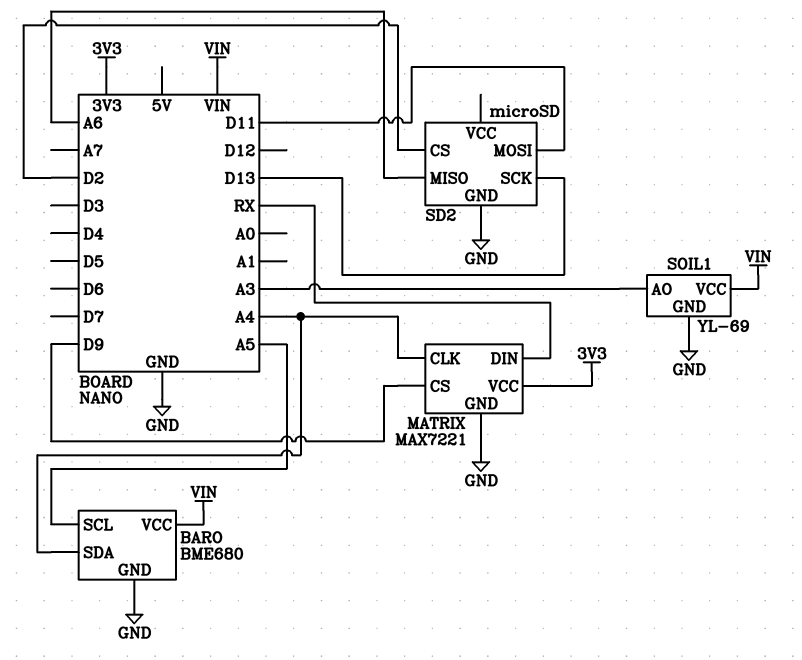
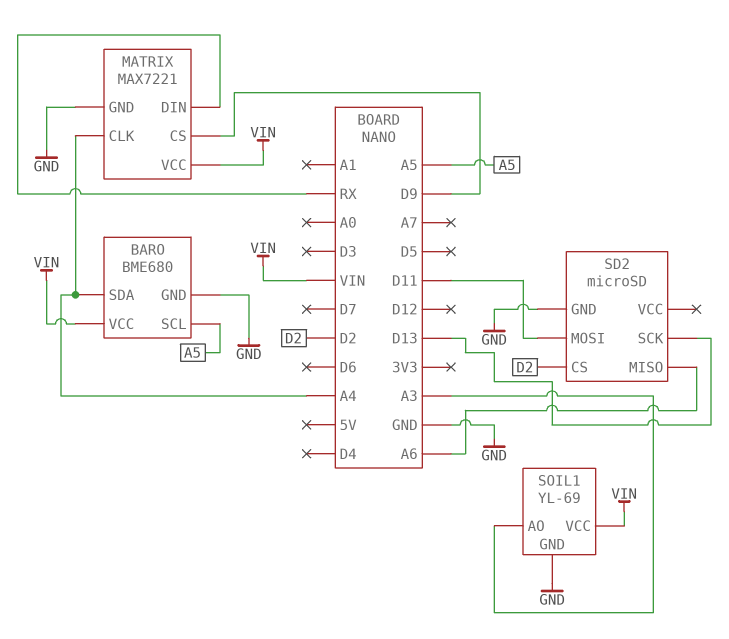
MATRIX pin VCC: 3V3 -> VIN

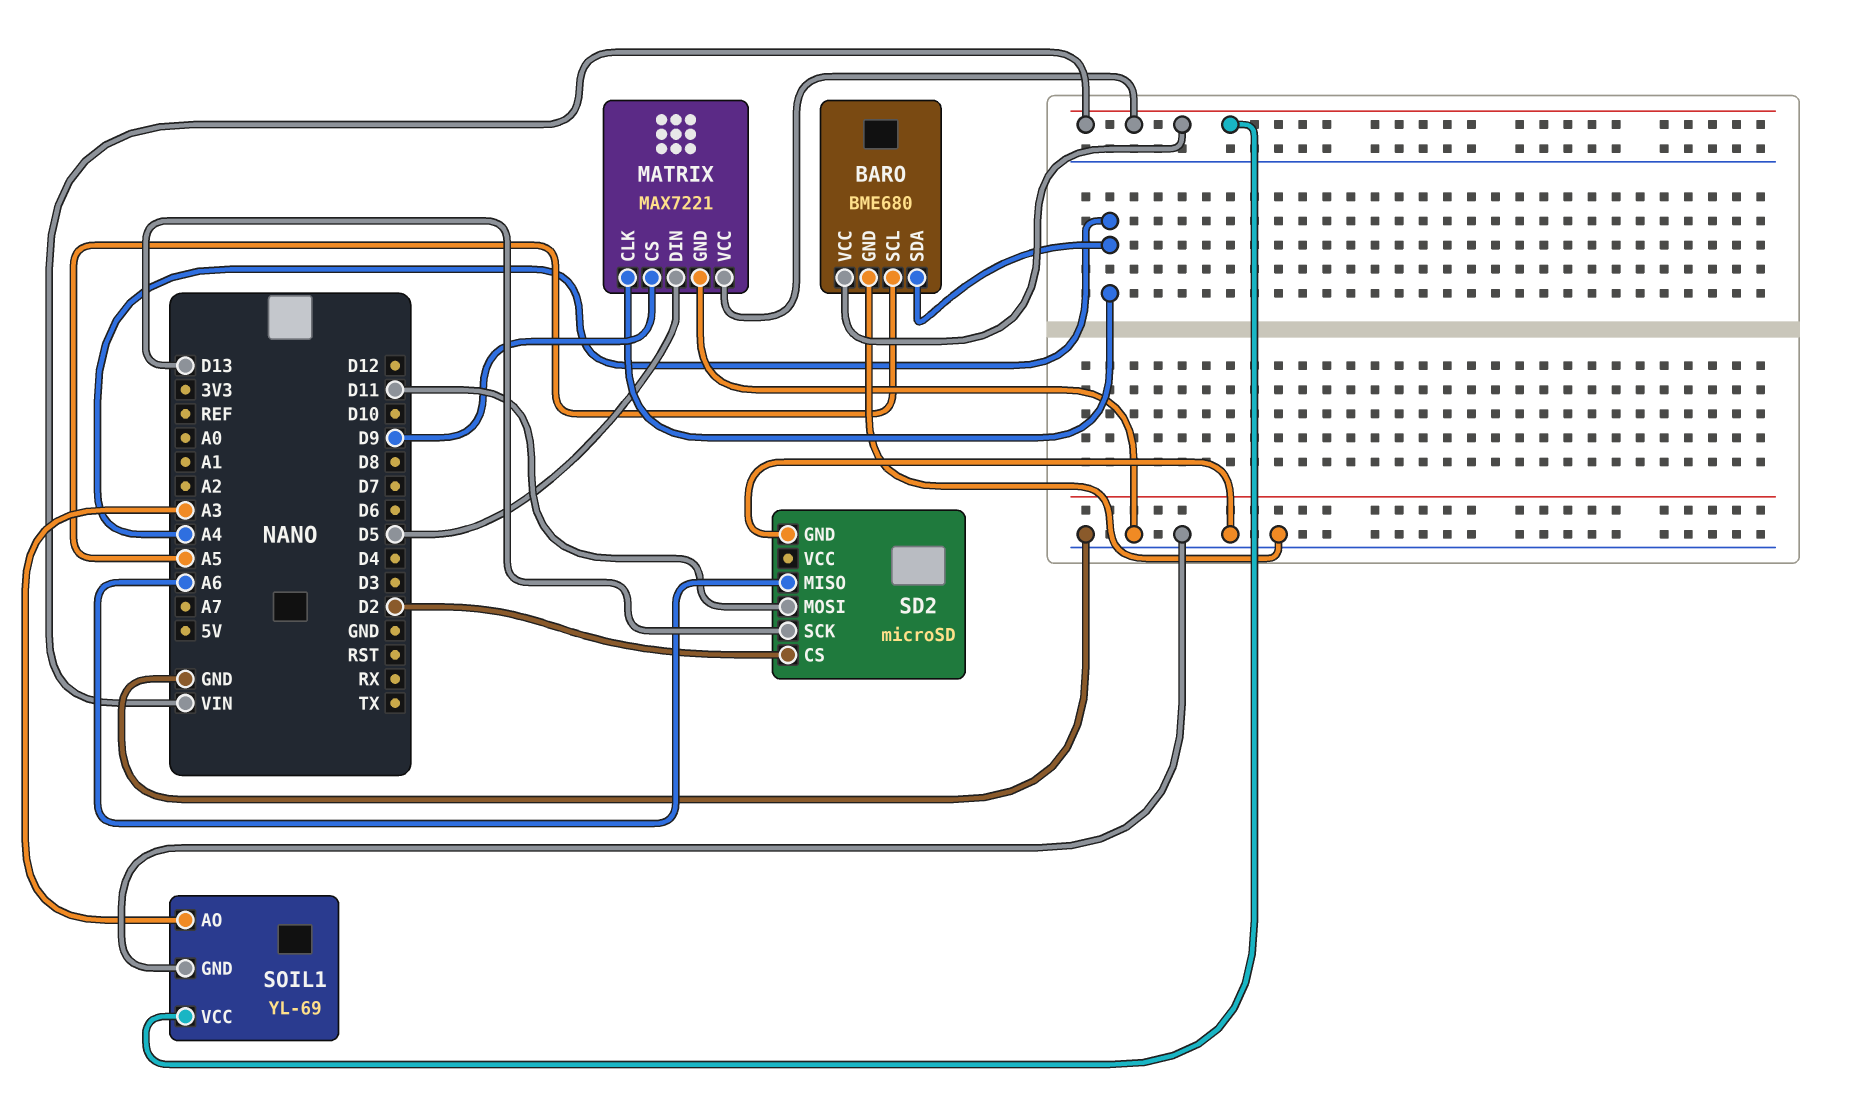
MATRIX pin DIN: RX -> D5

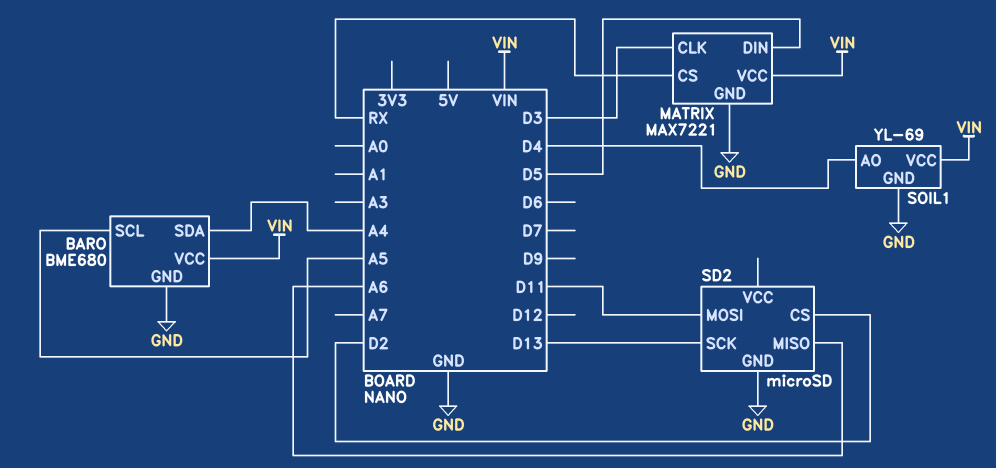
MATRIX pin CLK: A4 -> D3
MATRIX pin CS: D9 -> RX
SOIL1 pin AO: A3 -> D4

